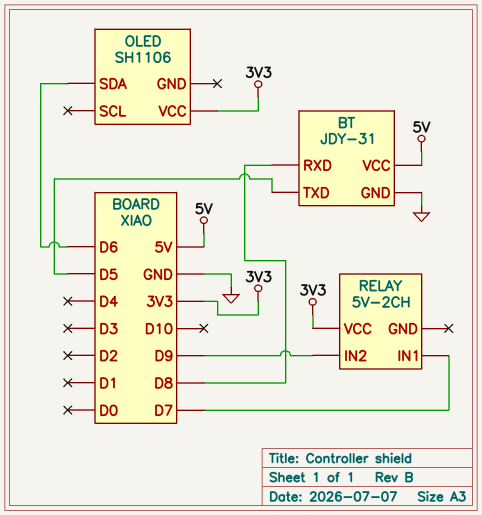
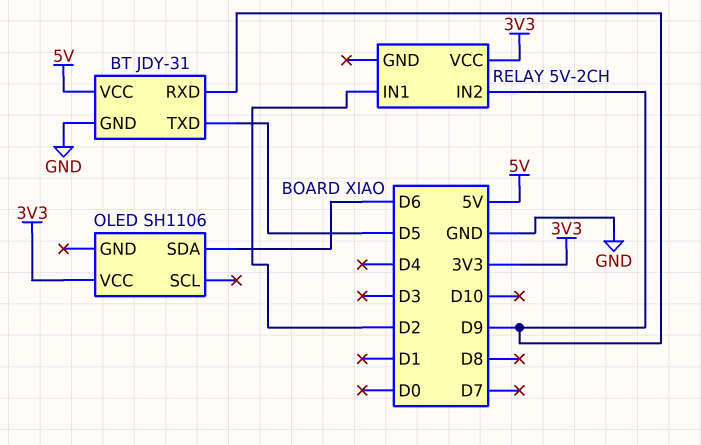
BT pin RXD: D8 -> D9
RELAY pin IN1: D7 -> D2

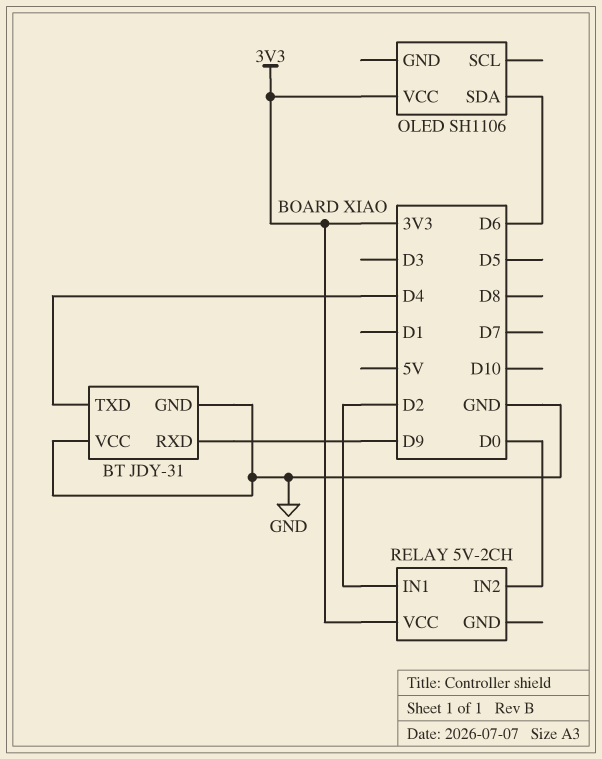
BT pin TXD: D5 -> D4
BT pin VCC: 5V -> GND
RELAY pin IN2: D9 -> D0

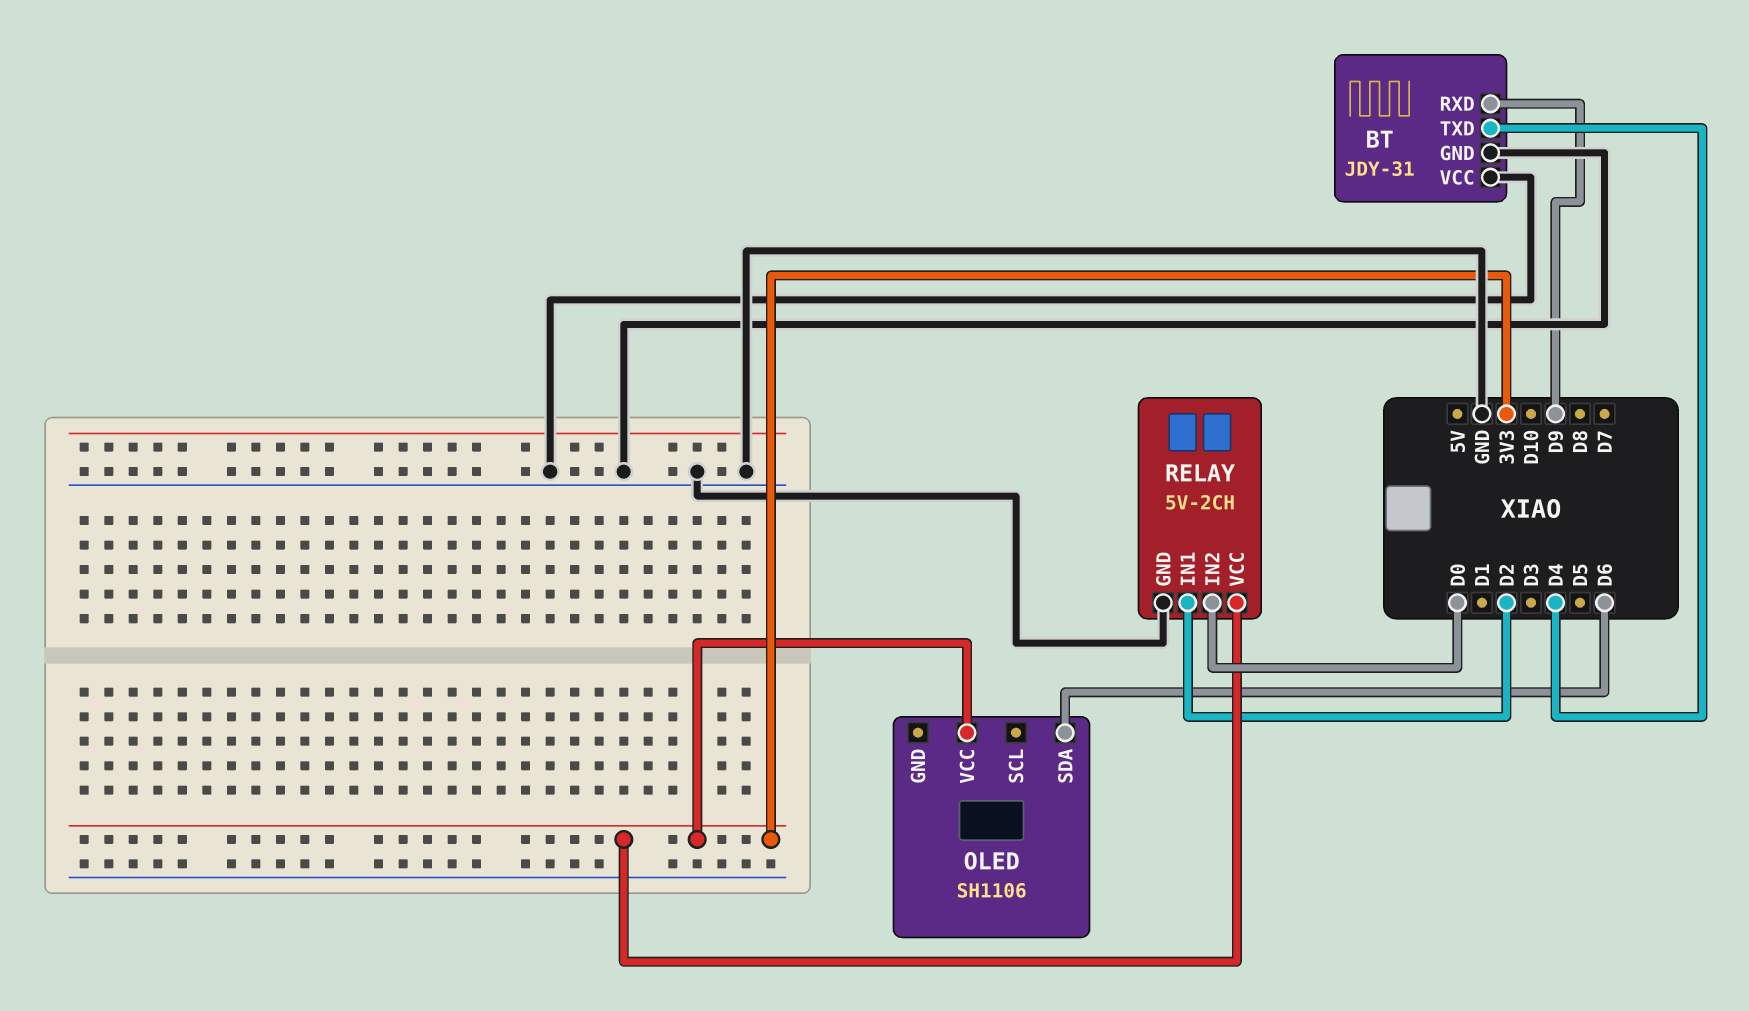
RELAY pin GND: none -> GND

